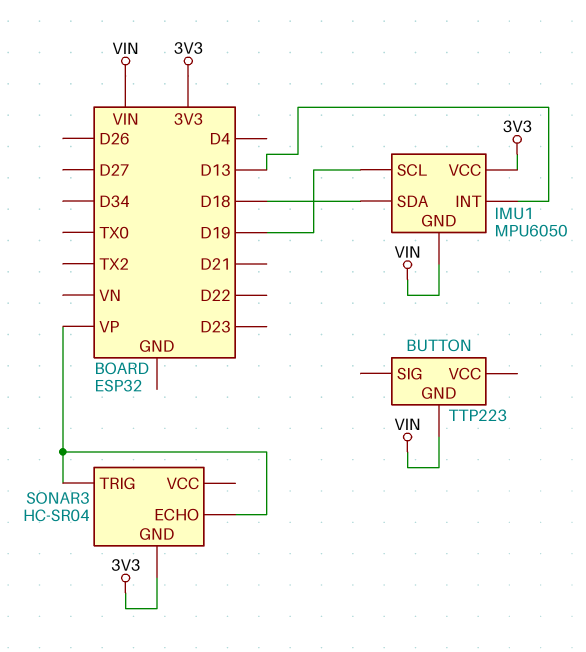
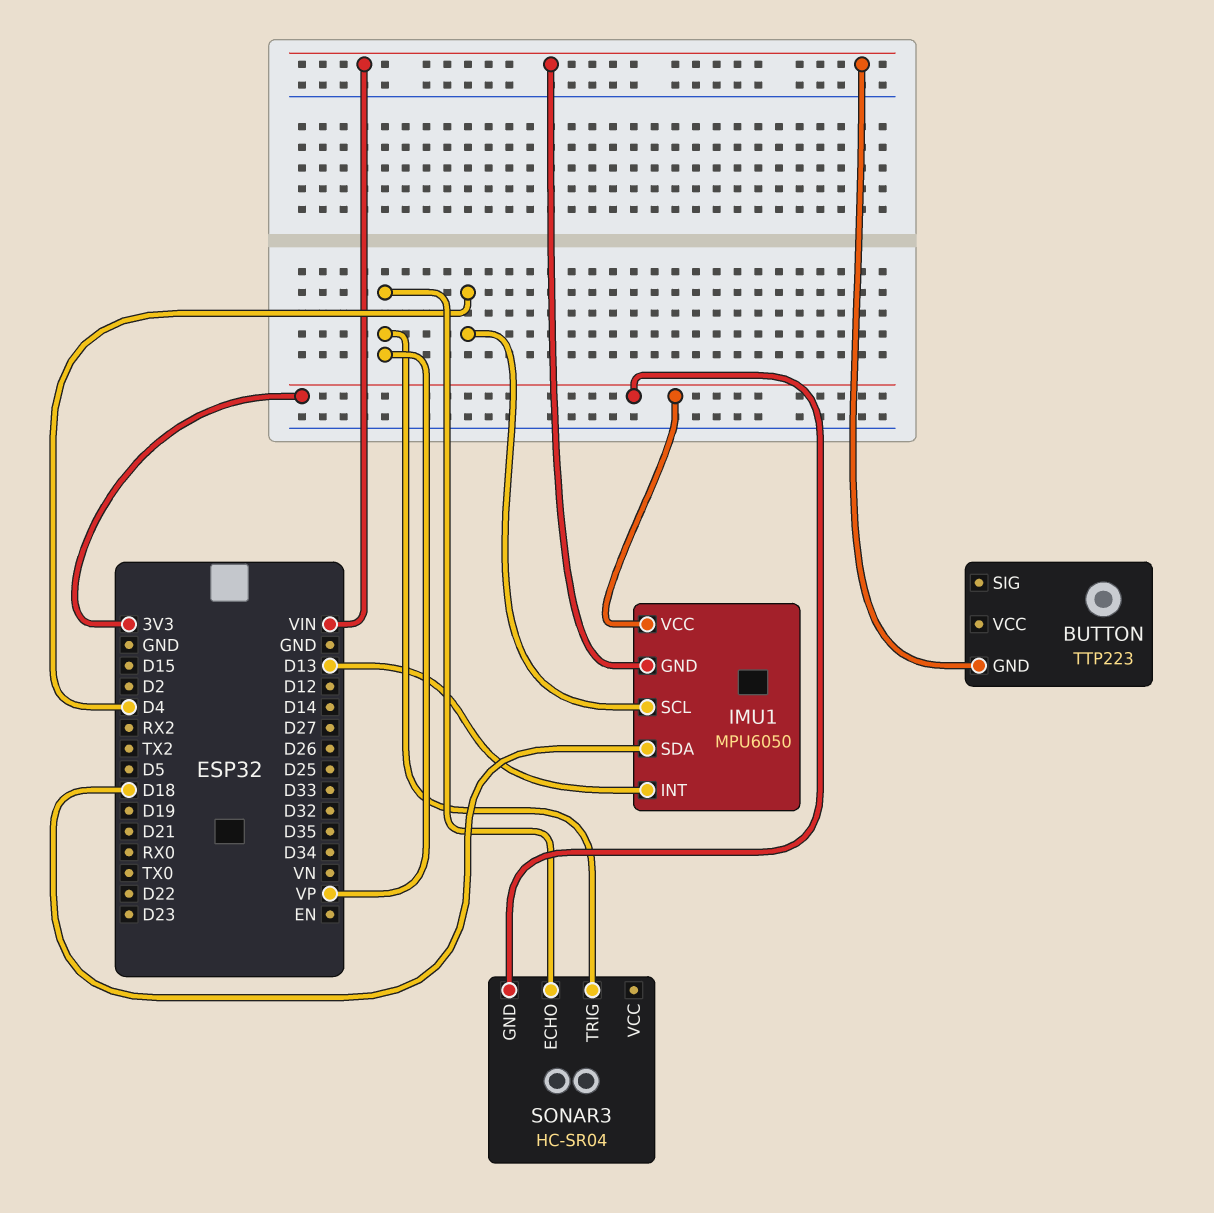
IMU1 pin SCL: D19 -> D4

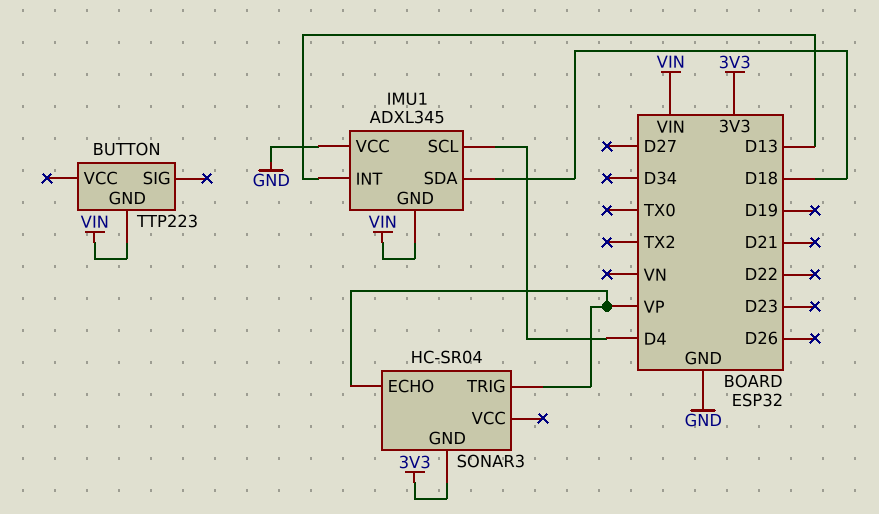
IMU1: MPU6050 -> ADXL345
IMU1 pin VCC: 3V3 -> GND

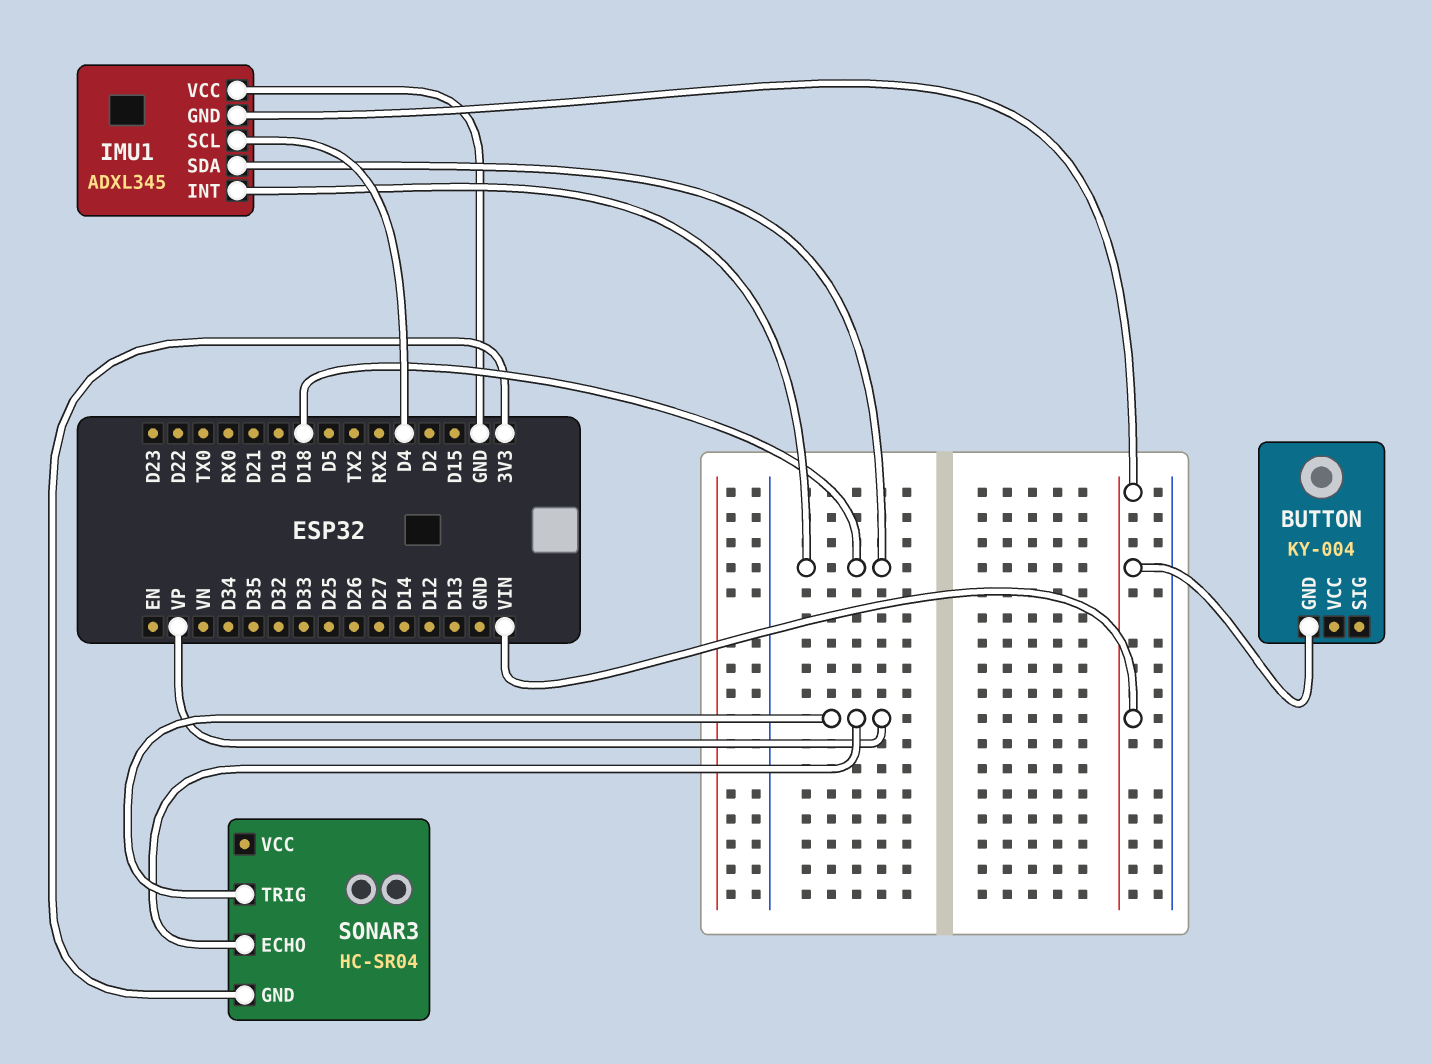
BUTTON: TTP223 -> KY-004
IMU1 pin INT: D13 -> D18

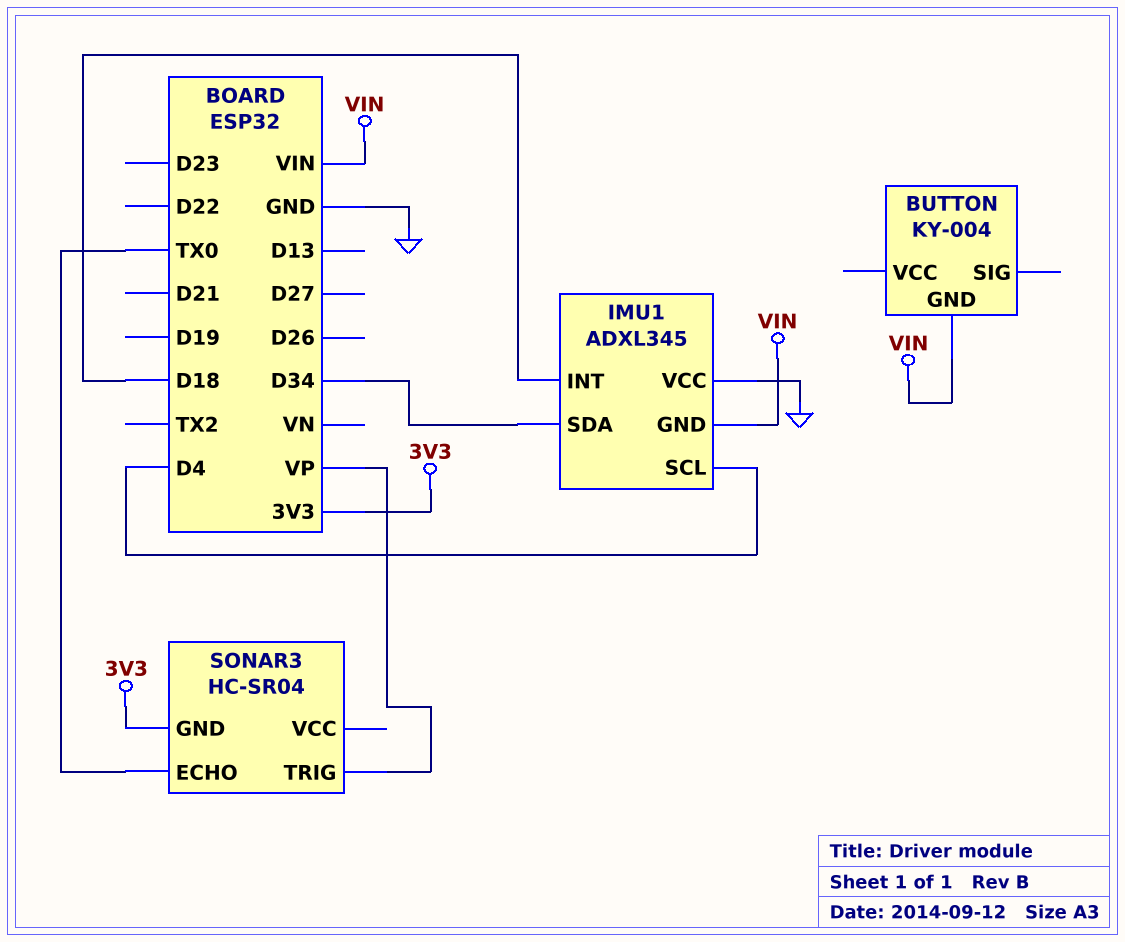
IMU1 pin SDA: D18 -> D34
SONAR3 pin ECHO: VP -> TX0

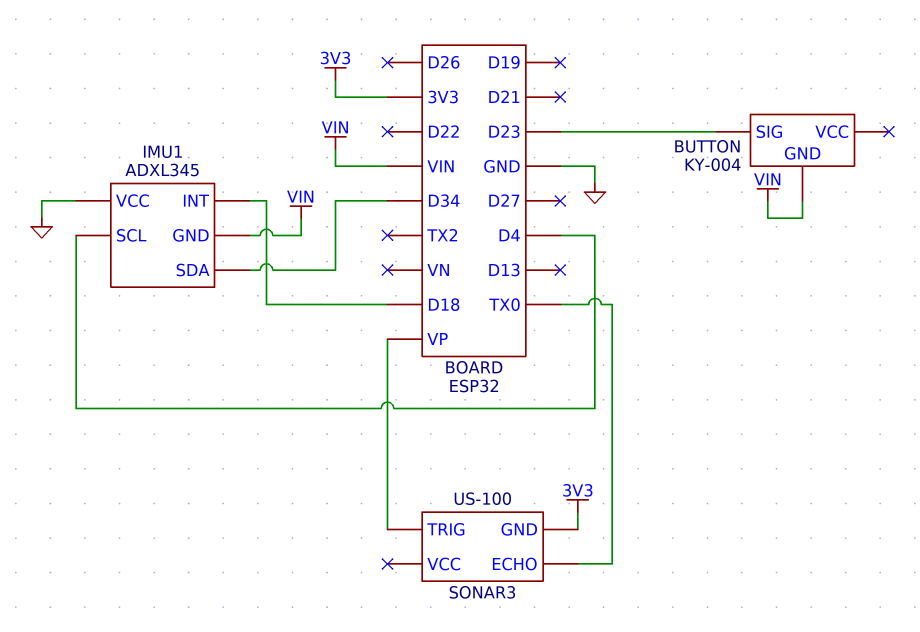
BUTTON pin SIG: none -> D23
SONAR3: HC-SR04 -> US-100

